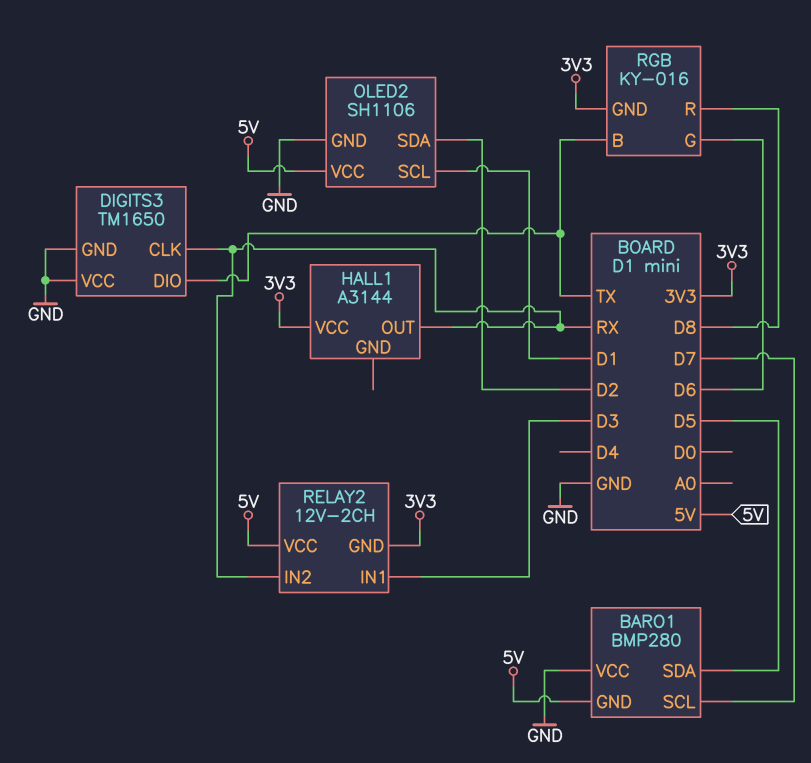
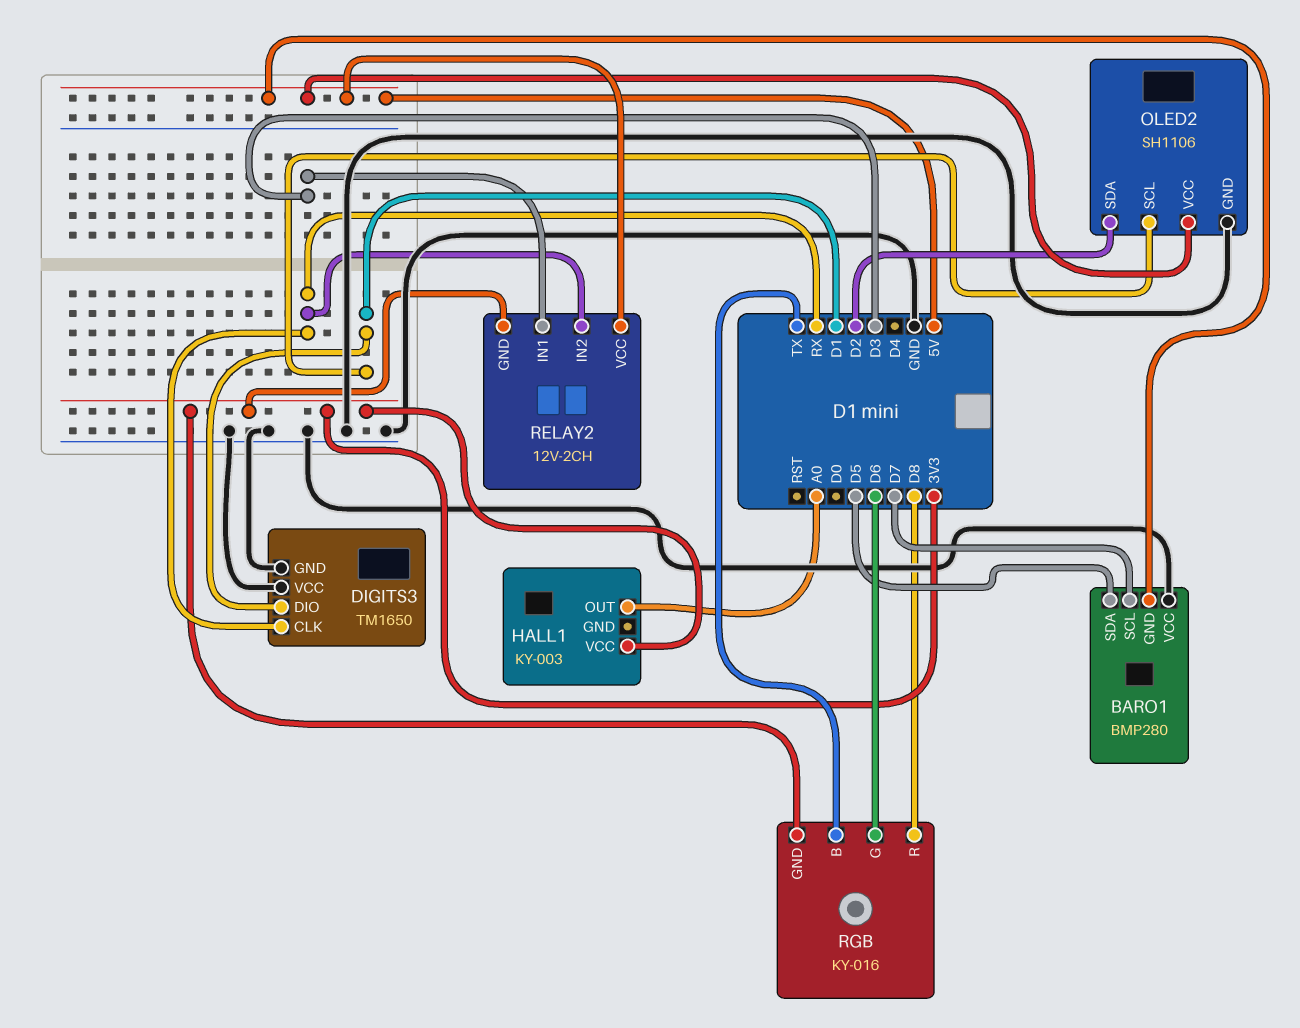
DIGITS3 pin DIO: TX -> D1
HALL1: A3144 -> KY-003
HALL1 pin OUT: RX -> A0

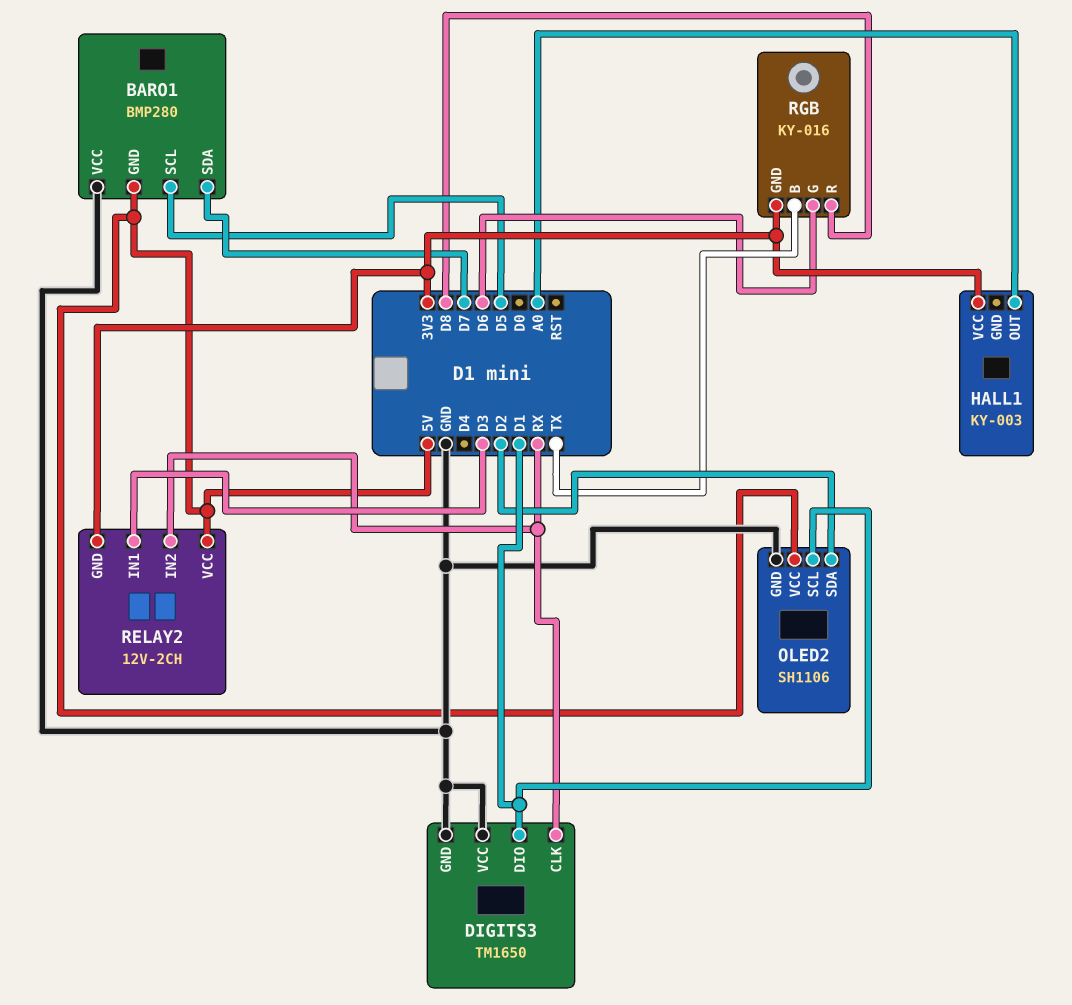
BARO1 pin SCL: D7 -> D5
BARO1 pin SDA: D5 -> D7

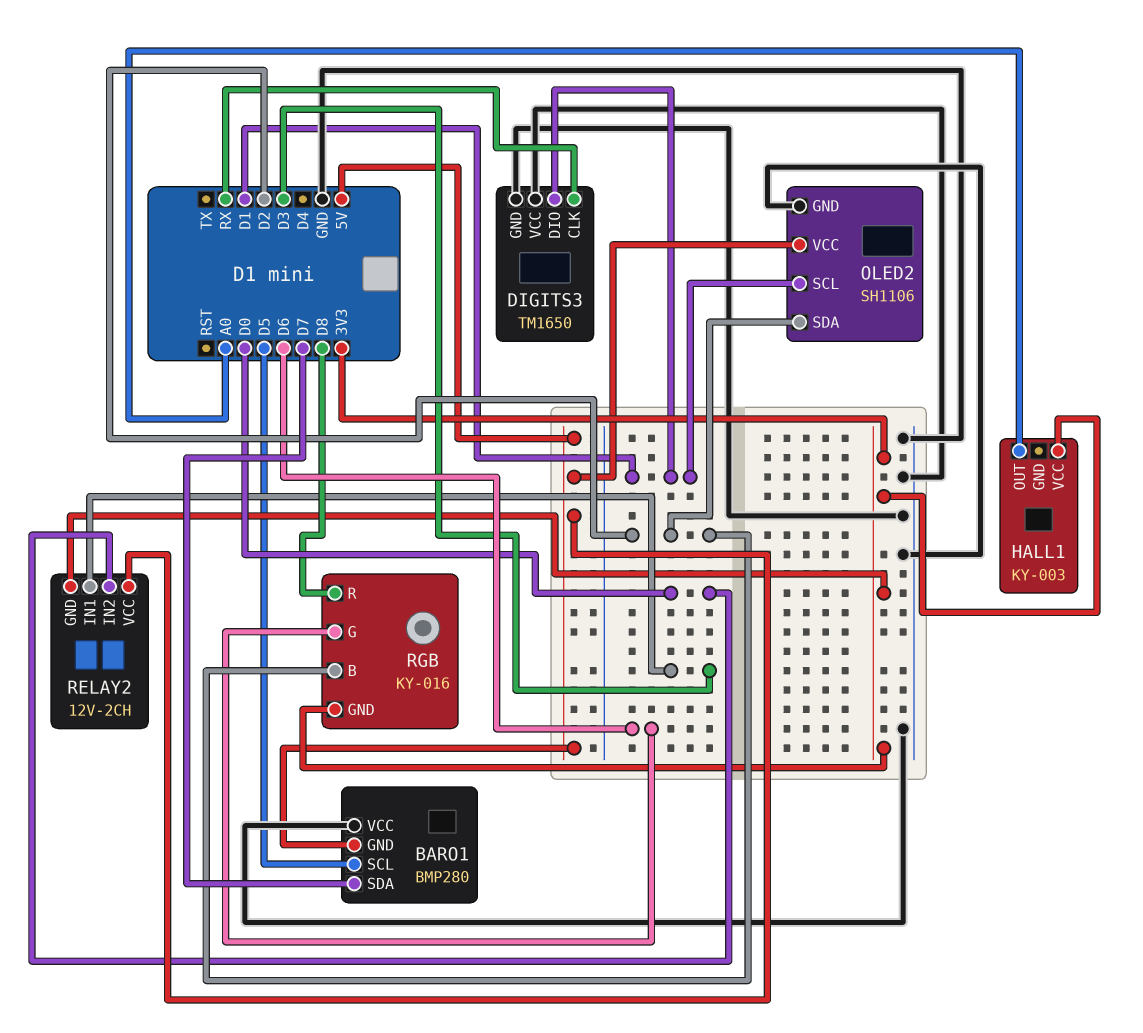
RELAY2 pin IN2: RX -> D0
RGB pin B: TX -> D2

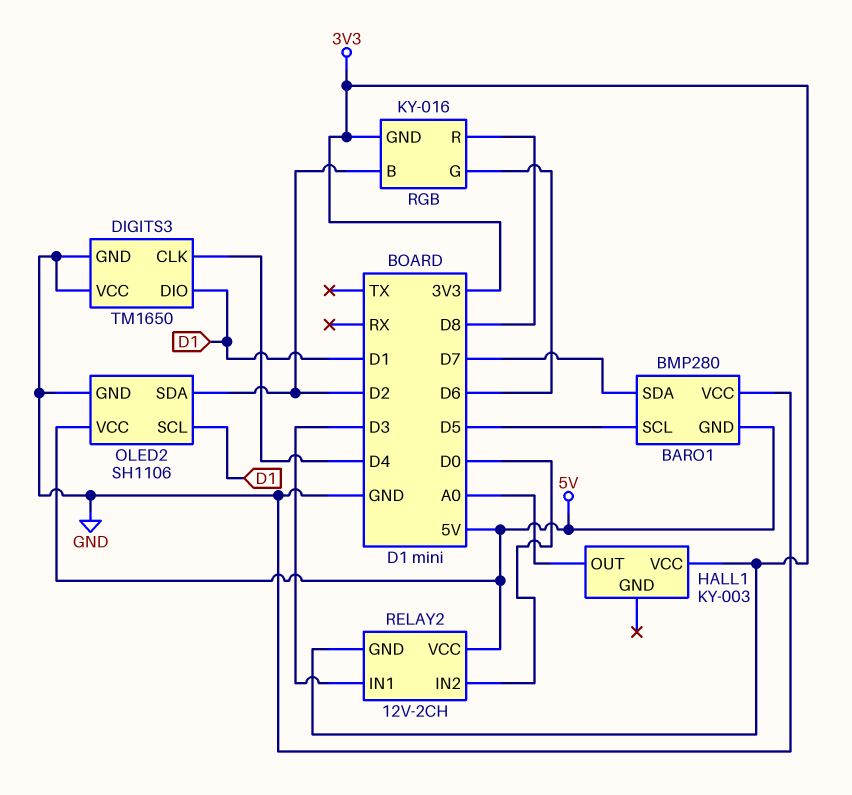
DIGITS3 pin CLK: RX -> D4

